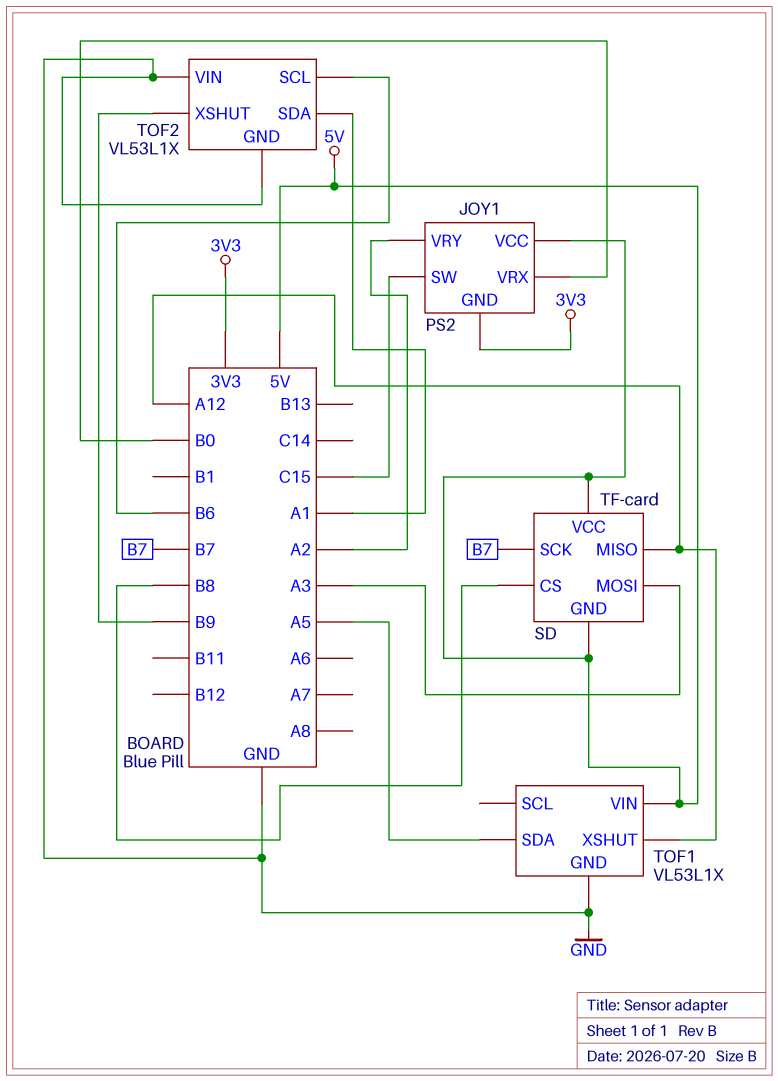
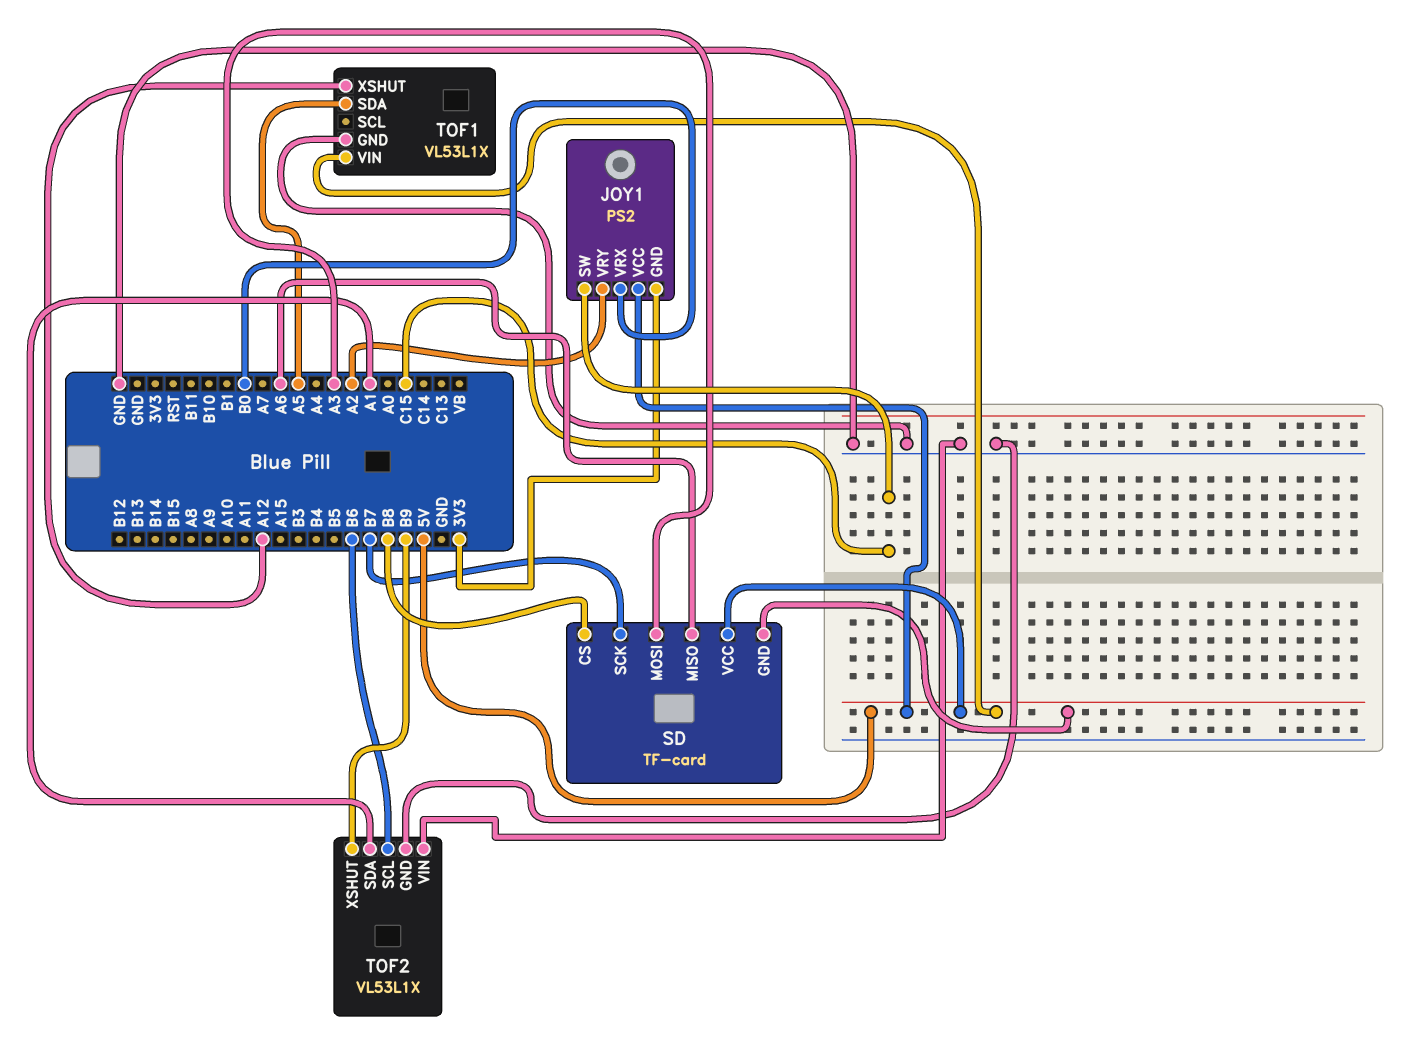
SD pin MISO: A12 -> A6

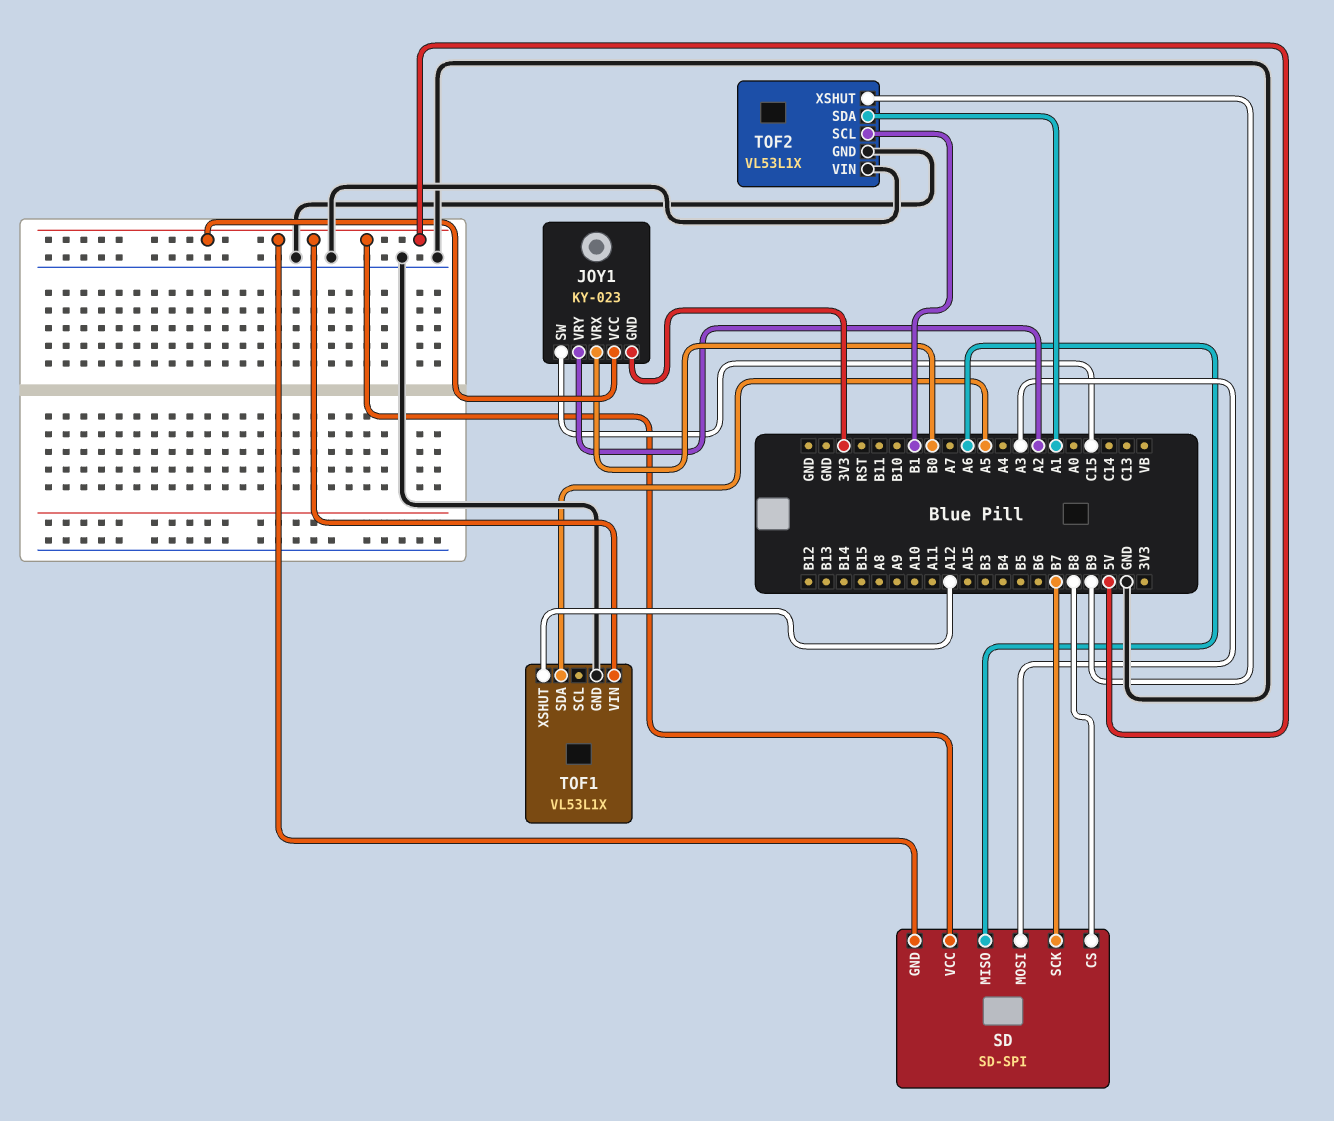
JOY1: PS2 -> KY-023
SD: TF-card -> SD-SPI
TOF2 pin SCL: B6 -> B1

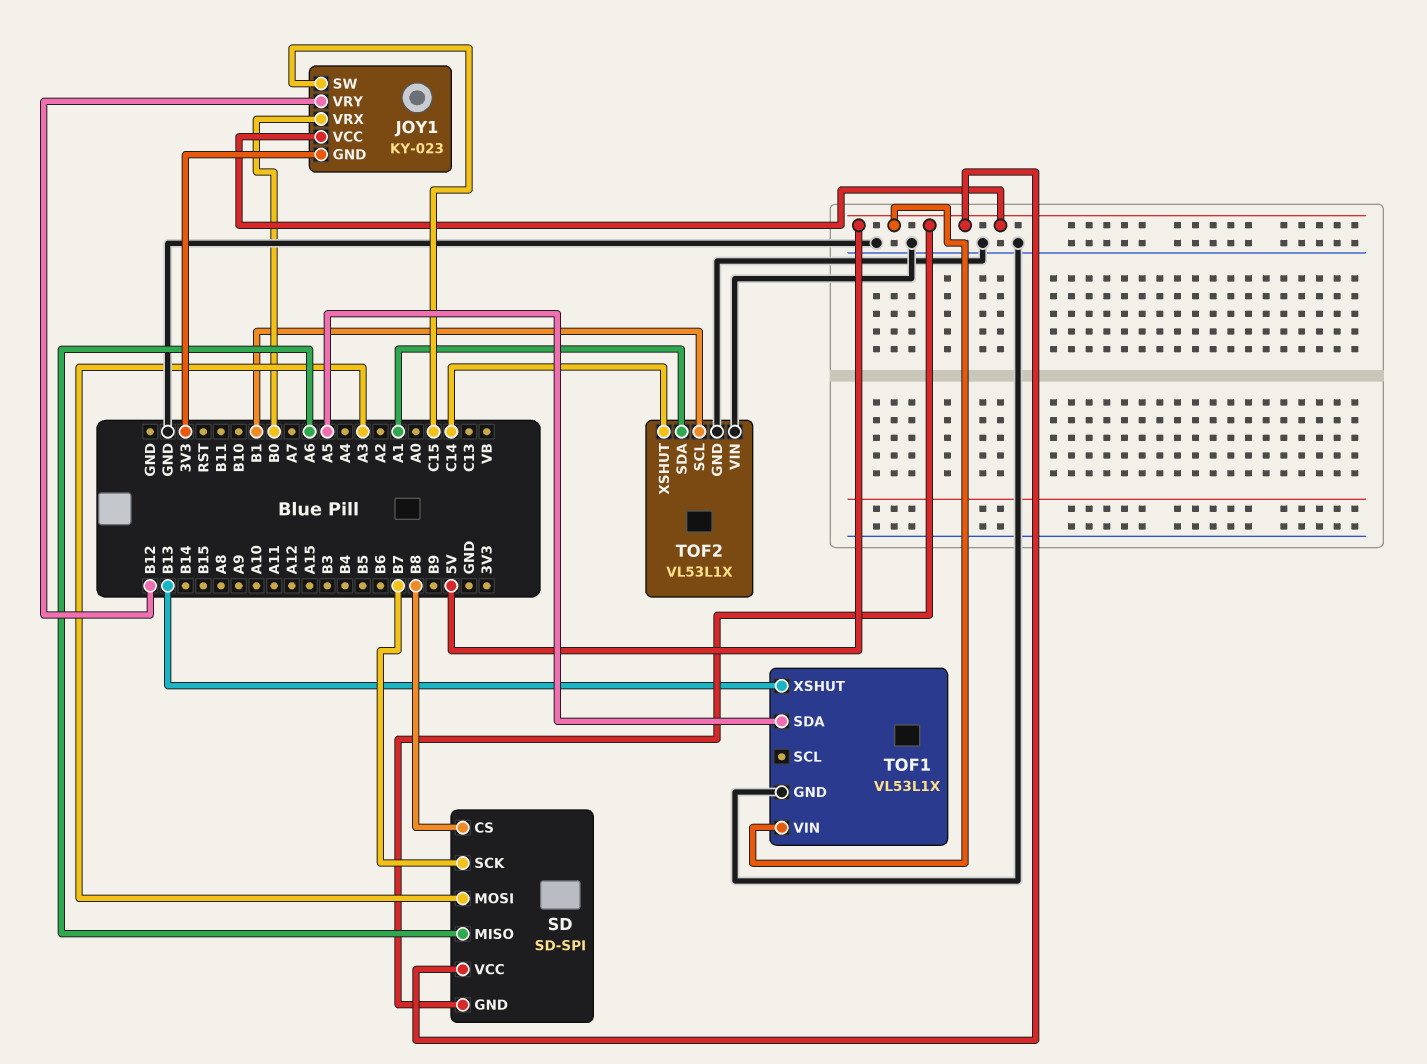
JOY1 pin VRY: A2 -> B12
TOF1 pin XSHUT: A12 -> B13
TOF2 pin XSHUT: B9 -> C14

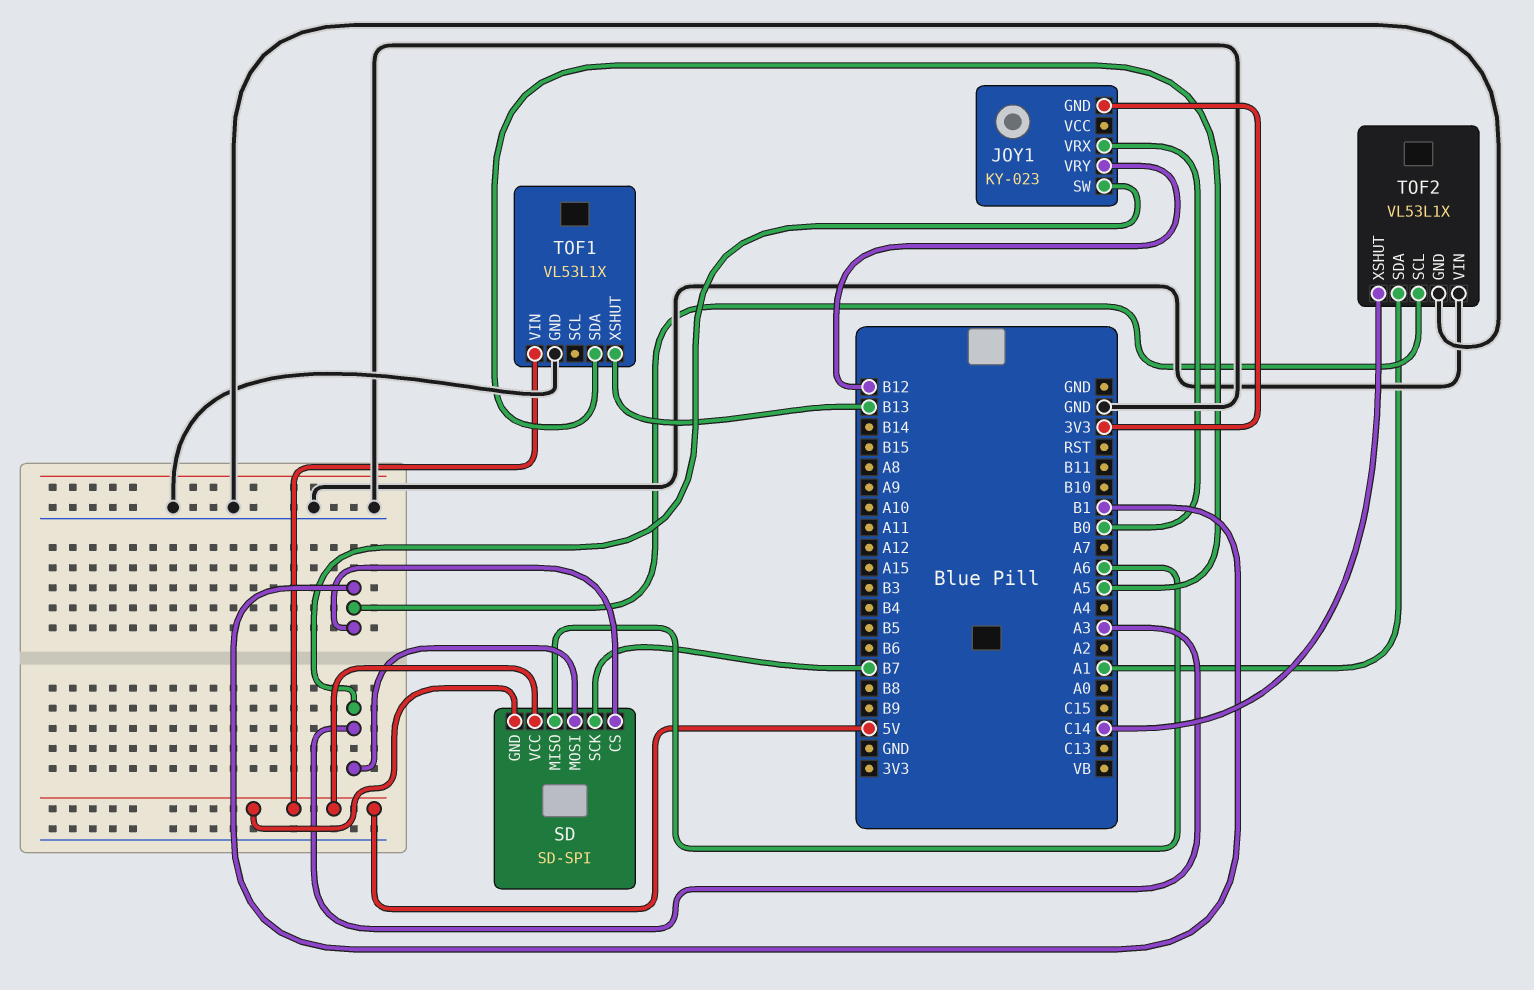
JOY1 pin SW: C15 -> A3
JOY1 pin VCC: 5V -> none
SD pin CS: B8 -> B1

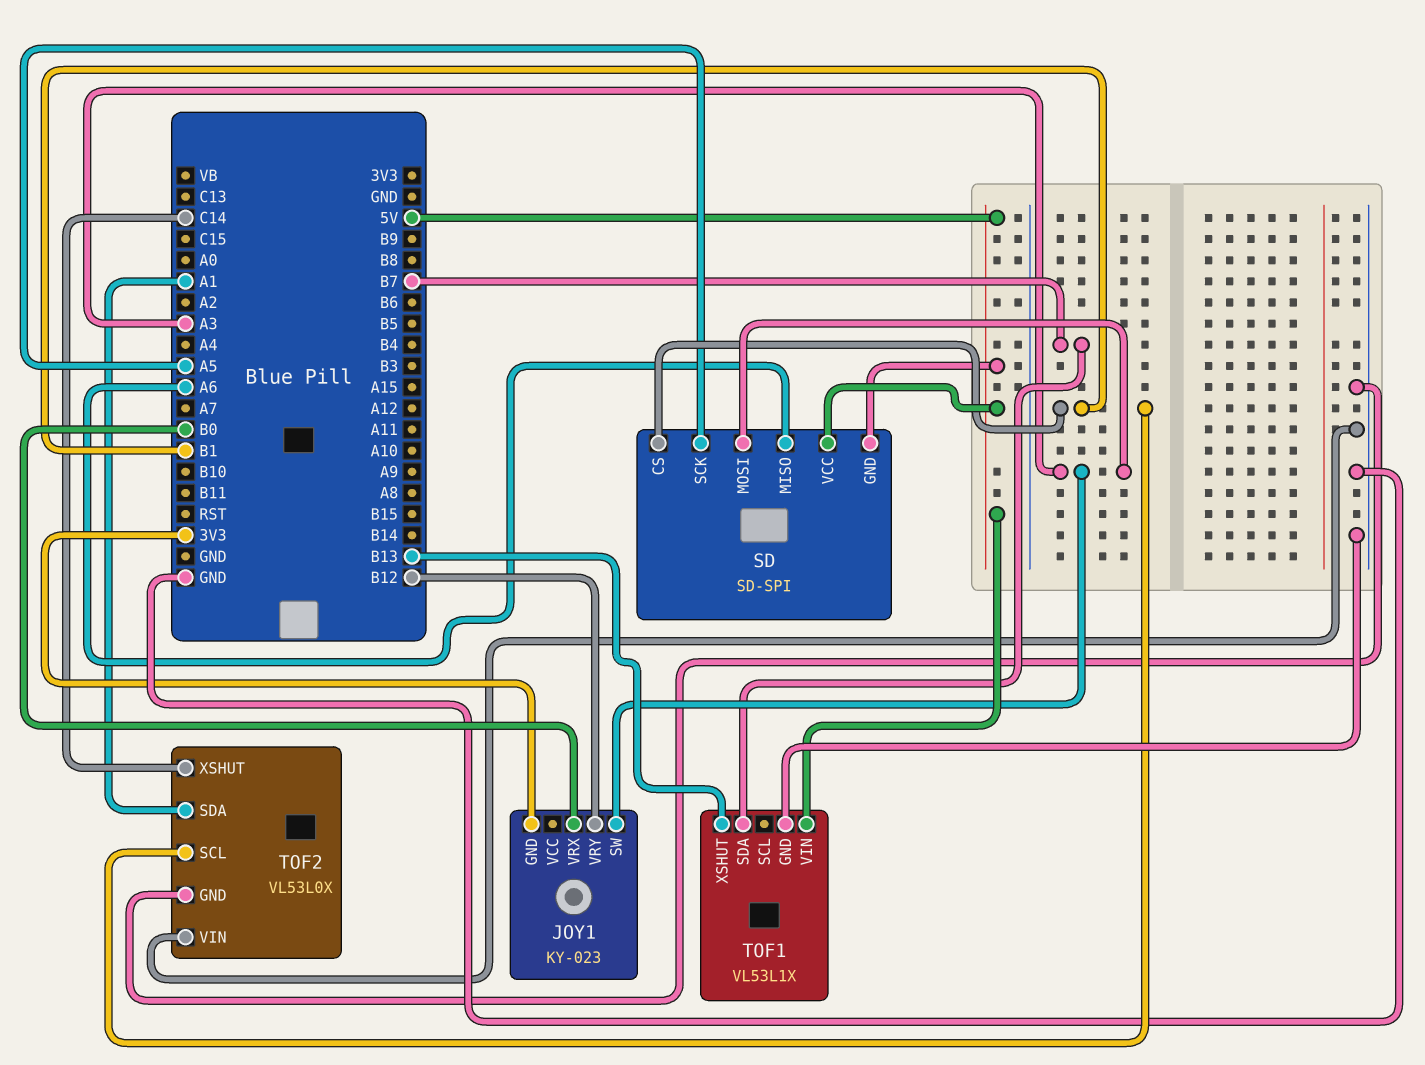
SD pin SCK: B7 -> A5
TOF1 pin SDA: A5 -> B7
TOF2: VL53L1X -> VL53L0X

